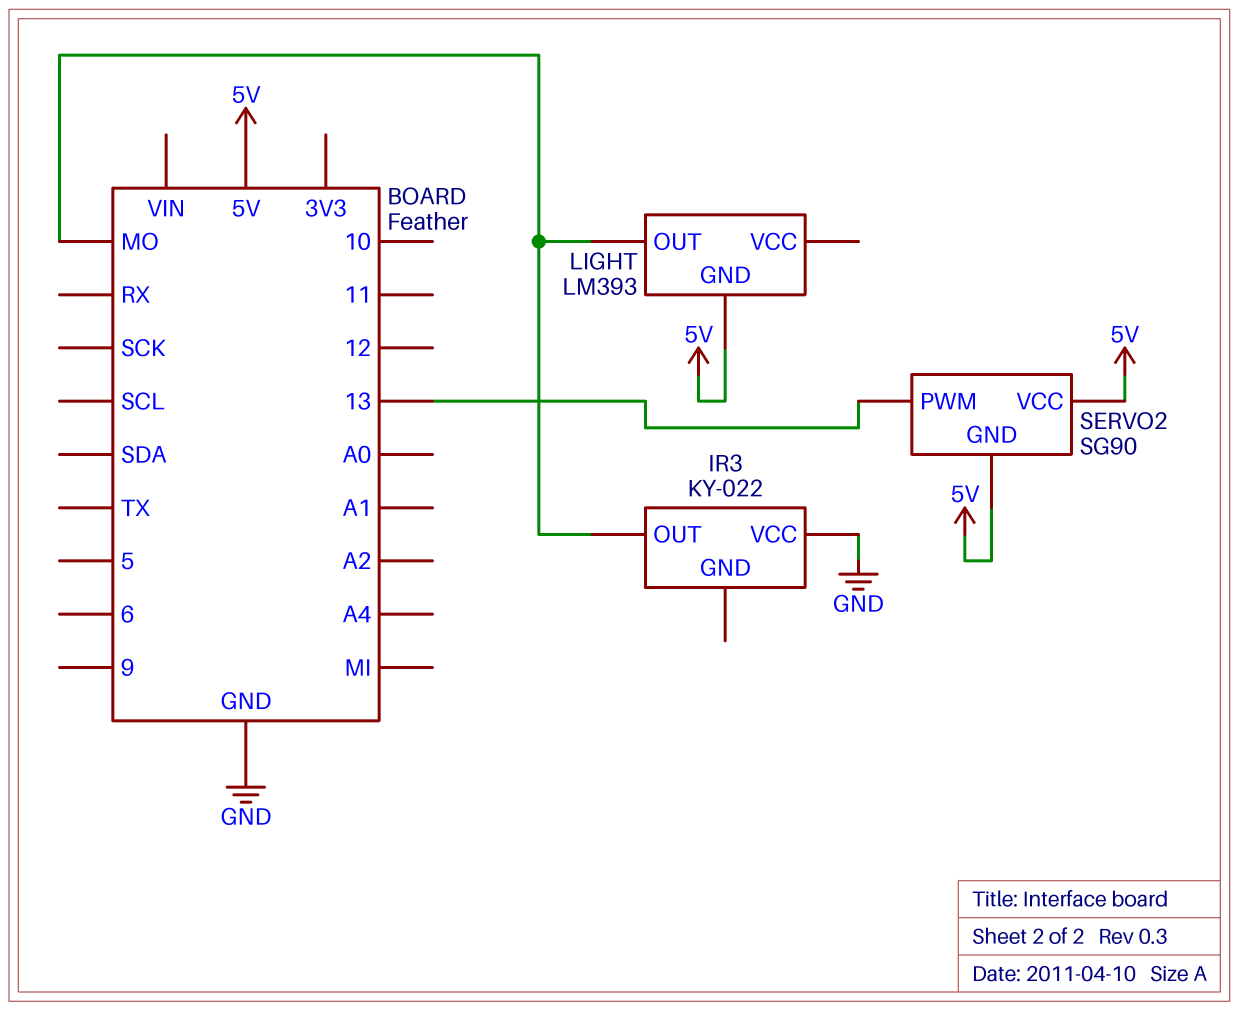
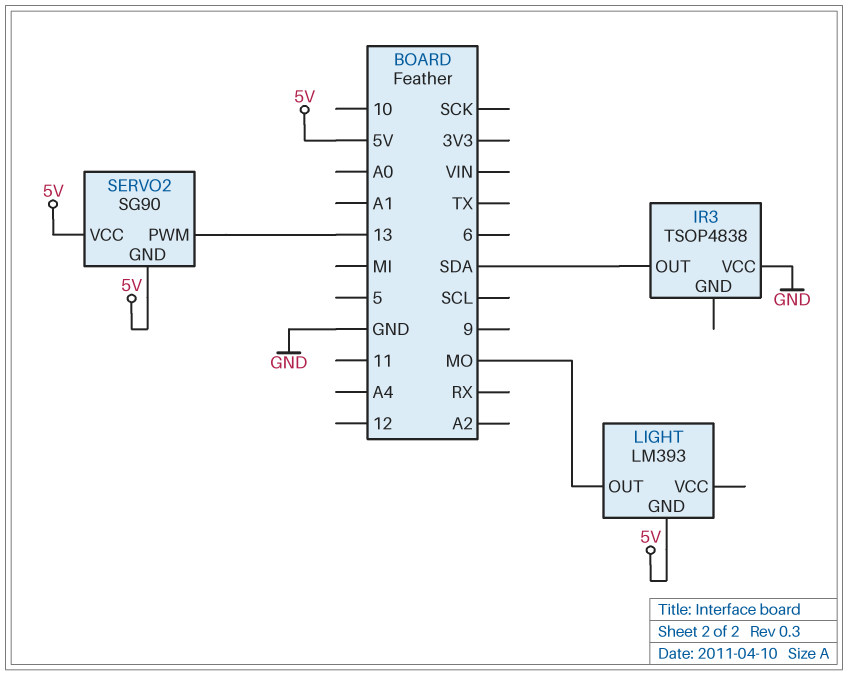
IR3: KY-022 -> TSOP4838
IR3 pin OUT: MO -> SDA

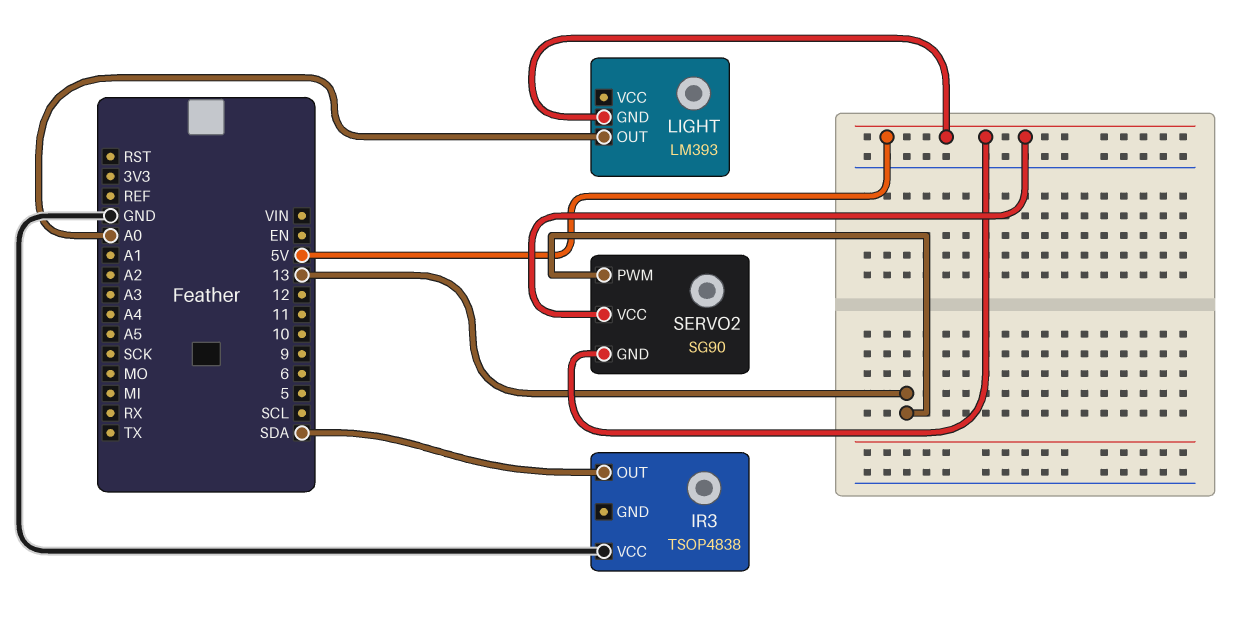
LIGHT pin OUT: MO -> A0

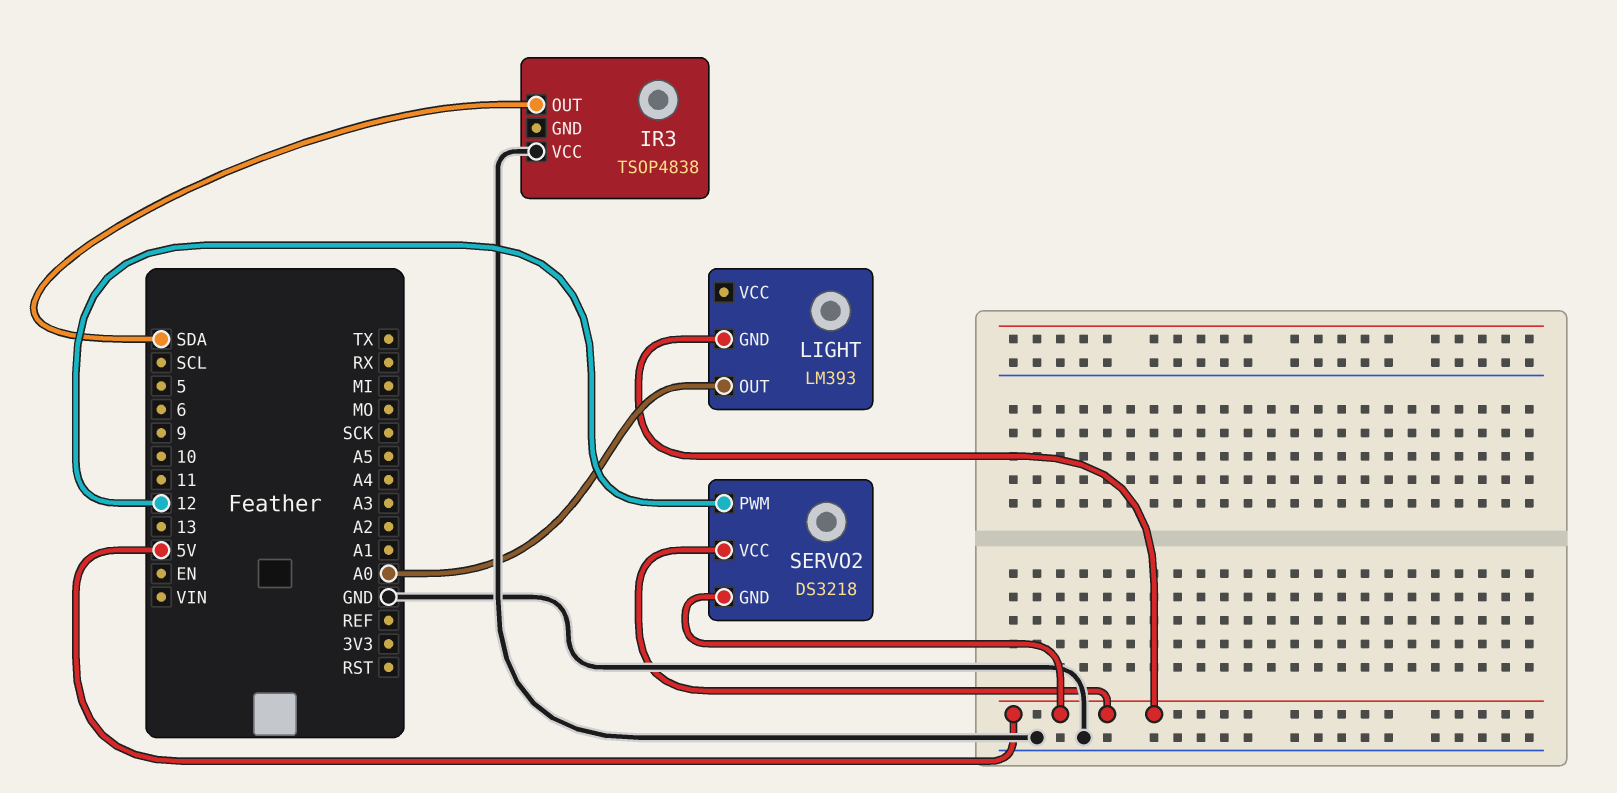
SERVO2: SG90 -> DS3218
SERVO2 pin PWM: 13 -> 12

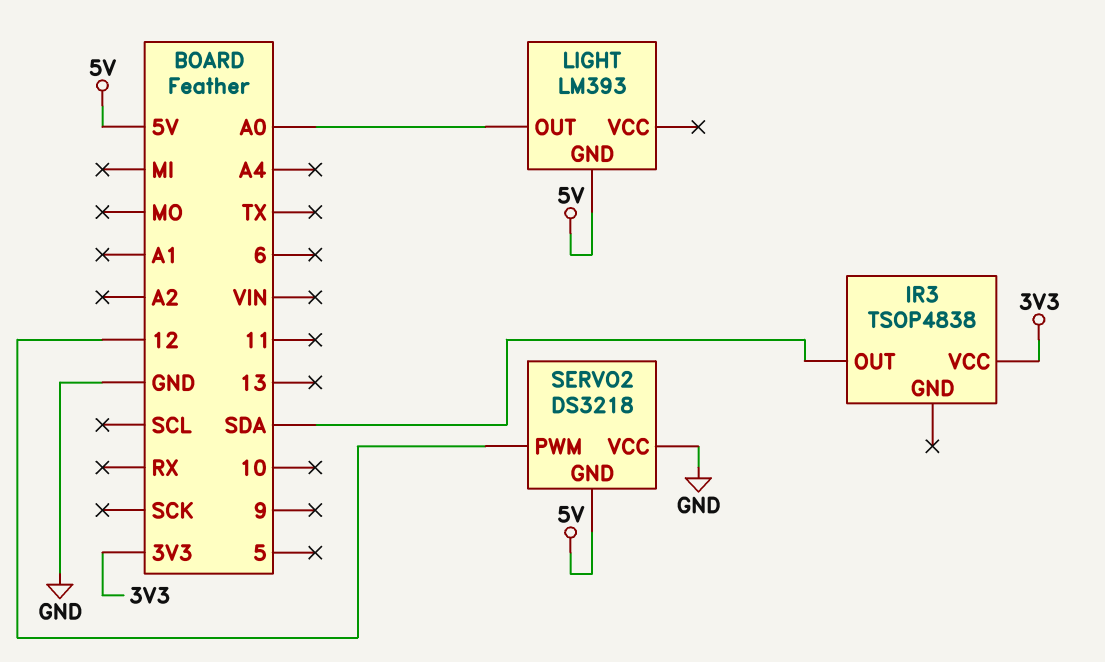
IR3 pin VCC: GND -> 3V3
SERVO2 pin VCC: 5V -> GND

